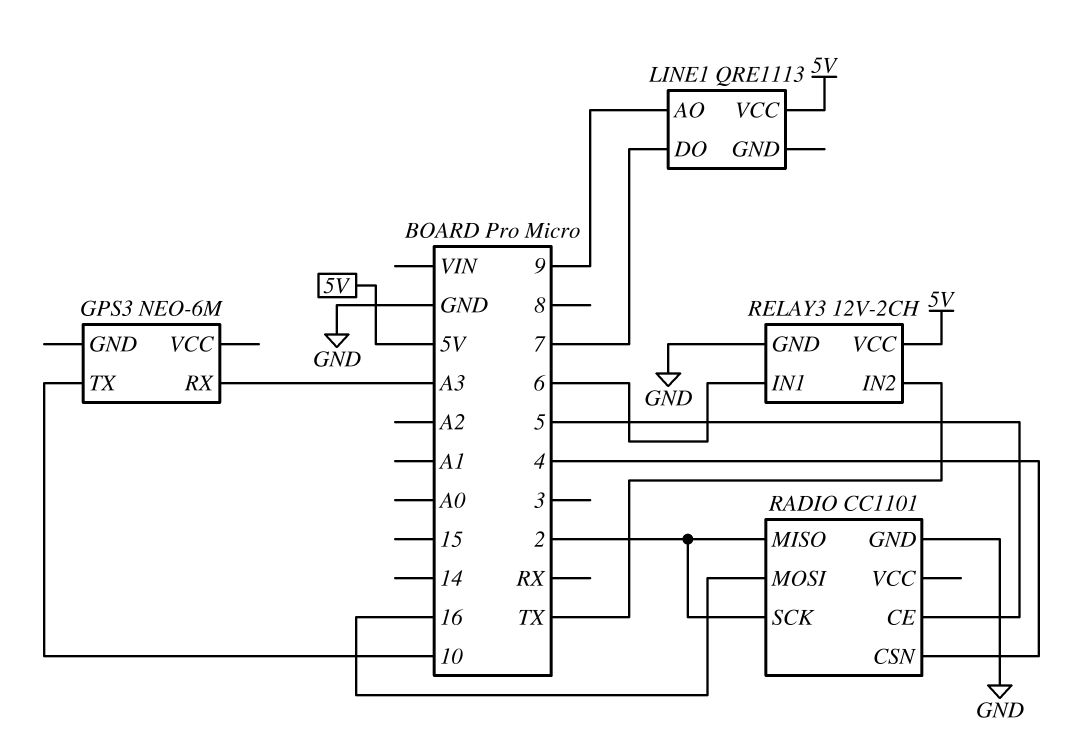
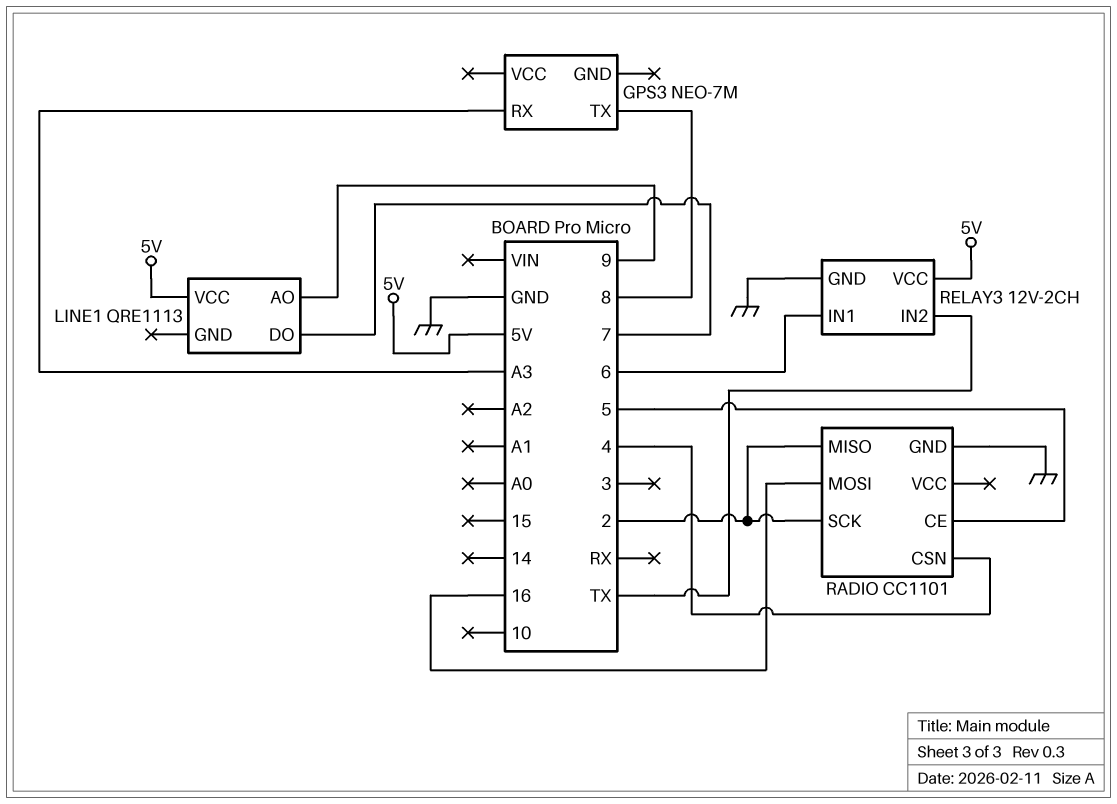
GPS3: NEO-6M -> NEO-7M
GPS3 pin TX: 10 -> 8

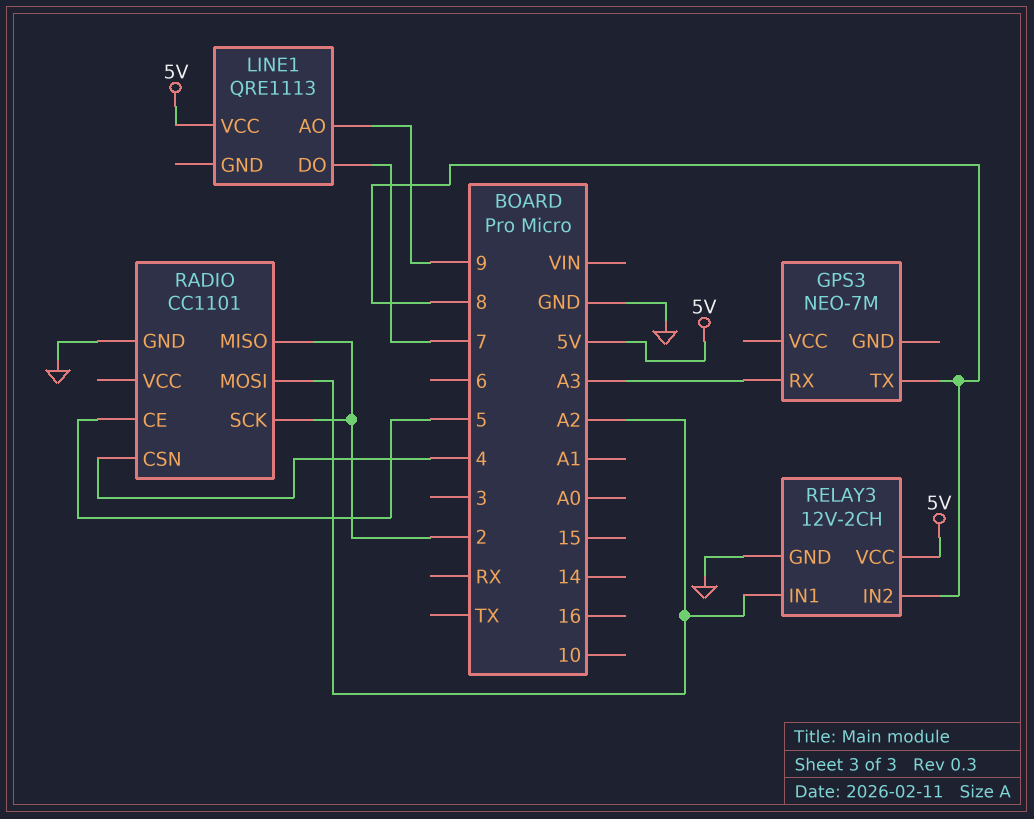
RADIO pin MOSI: 16 -> A2
RELAY3 pin IN1: 6 -> A2
RELAY3 pin IN2: TX -> 8

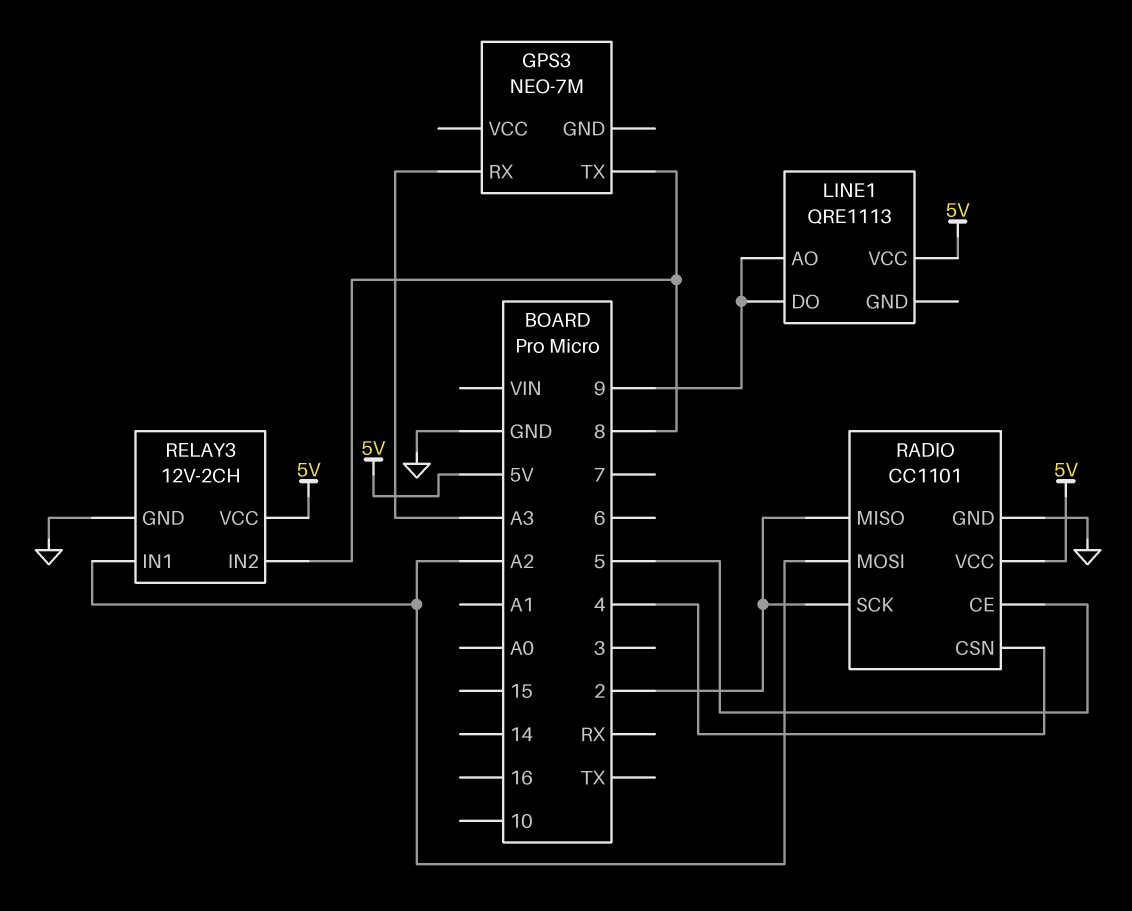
LINE1 pin DO: 7 -> 9
RADIO pin VCC: none -> 5V

